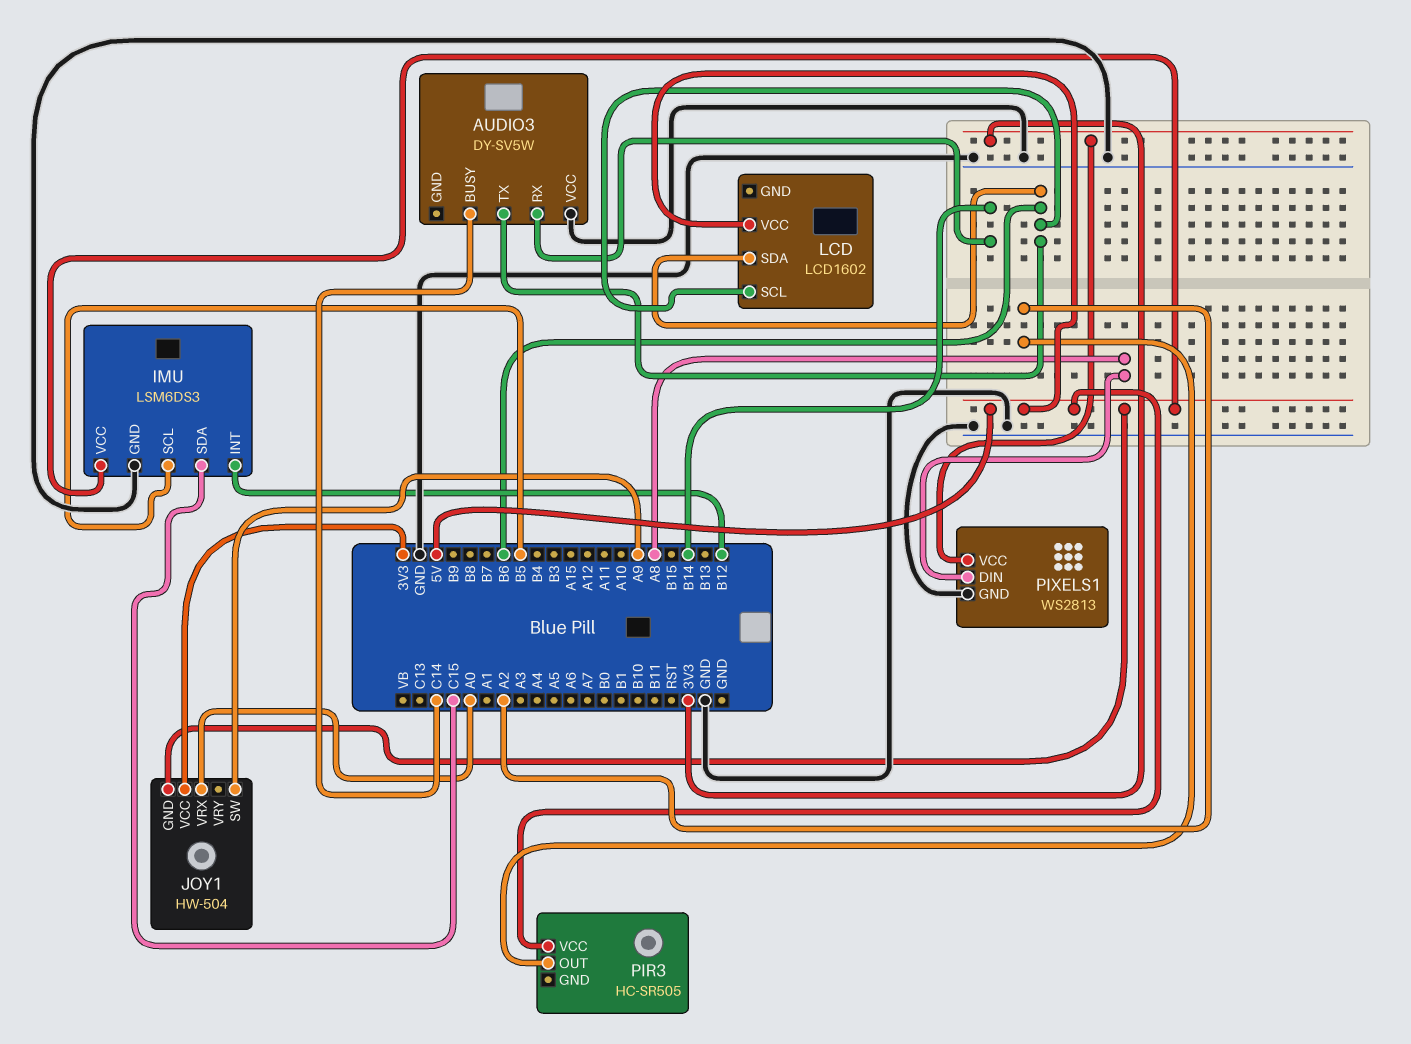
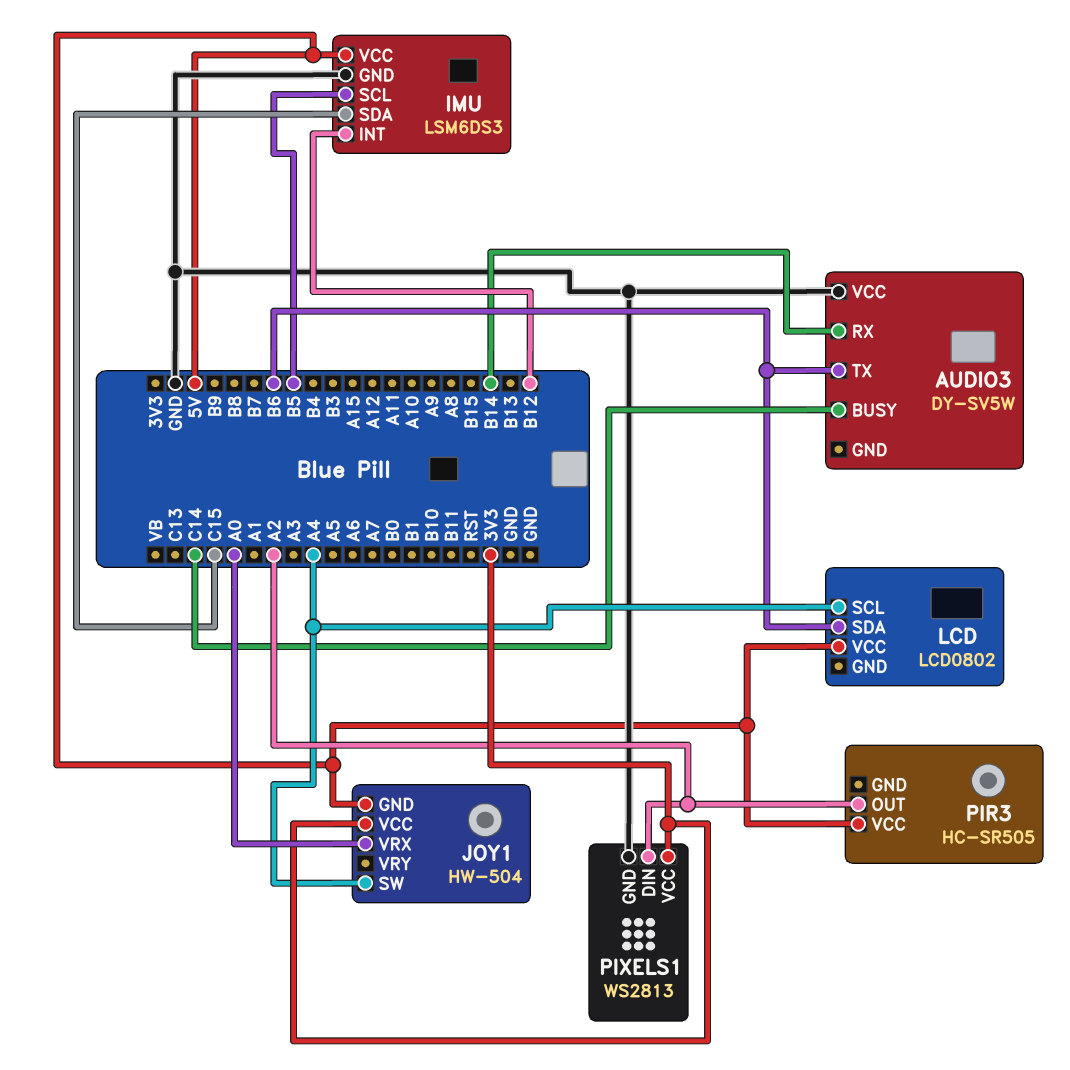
JOY1 pin SW: A9 -> A4
LCD: LCD1602 -> LCD0802
LCD pin SCL: B6 -> A4
PIXELS1 pin DIN: A8 -> A2

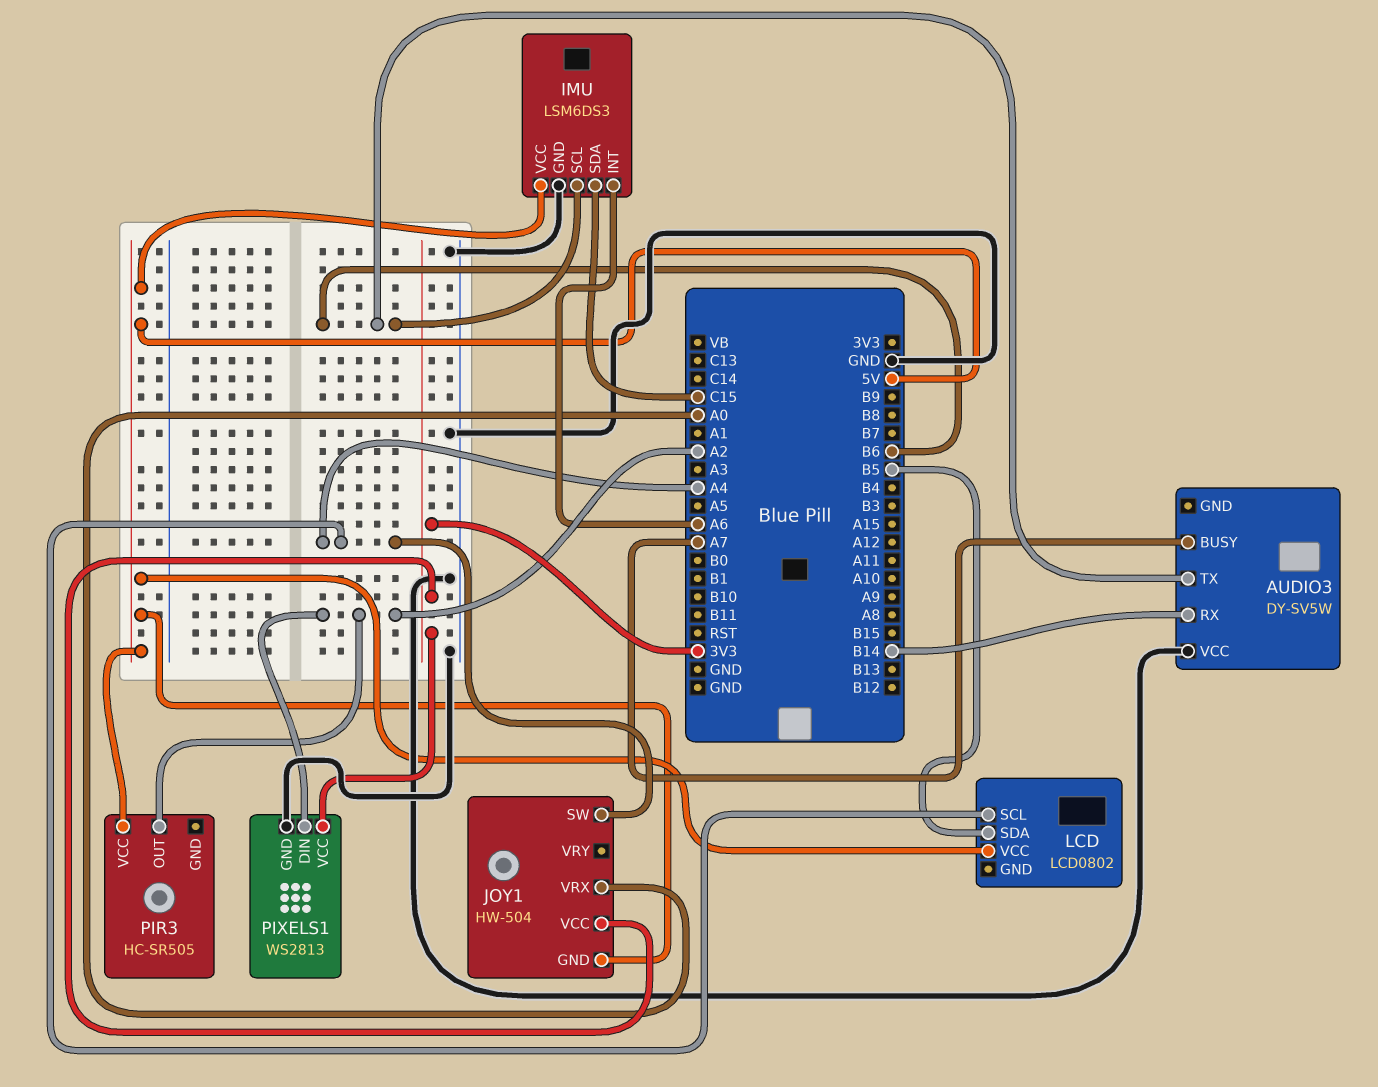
AUDIO3 pin BUSY: C14 -> A7
IMU pin INT: B12 -> A6
IMU pin SCL: B5 -> B6
LCD pin SDA: B6 -> B5

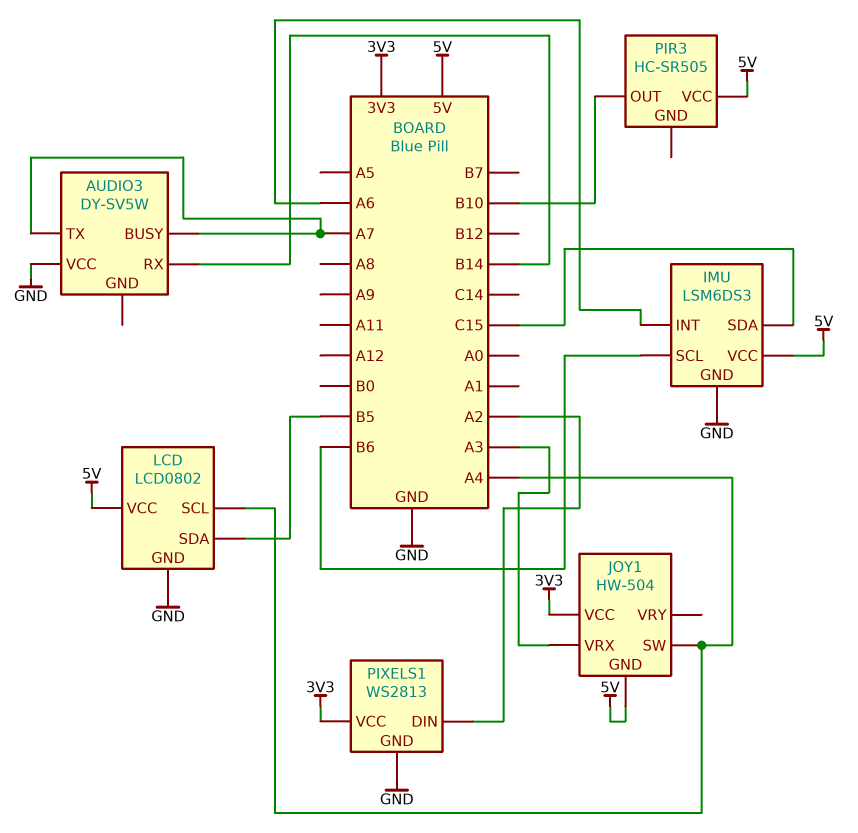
AUDIO3 pin TX: B6 -> A7
JOY1 pin VRX: A0 -> A3
LCD pin GND: none -> GND
PIR3 pin OUT: A2 -> B10

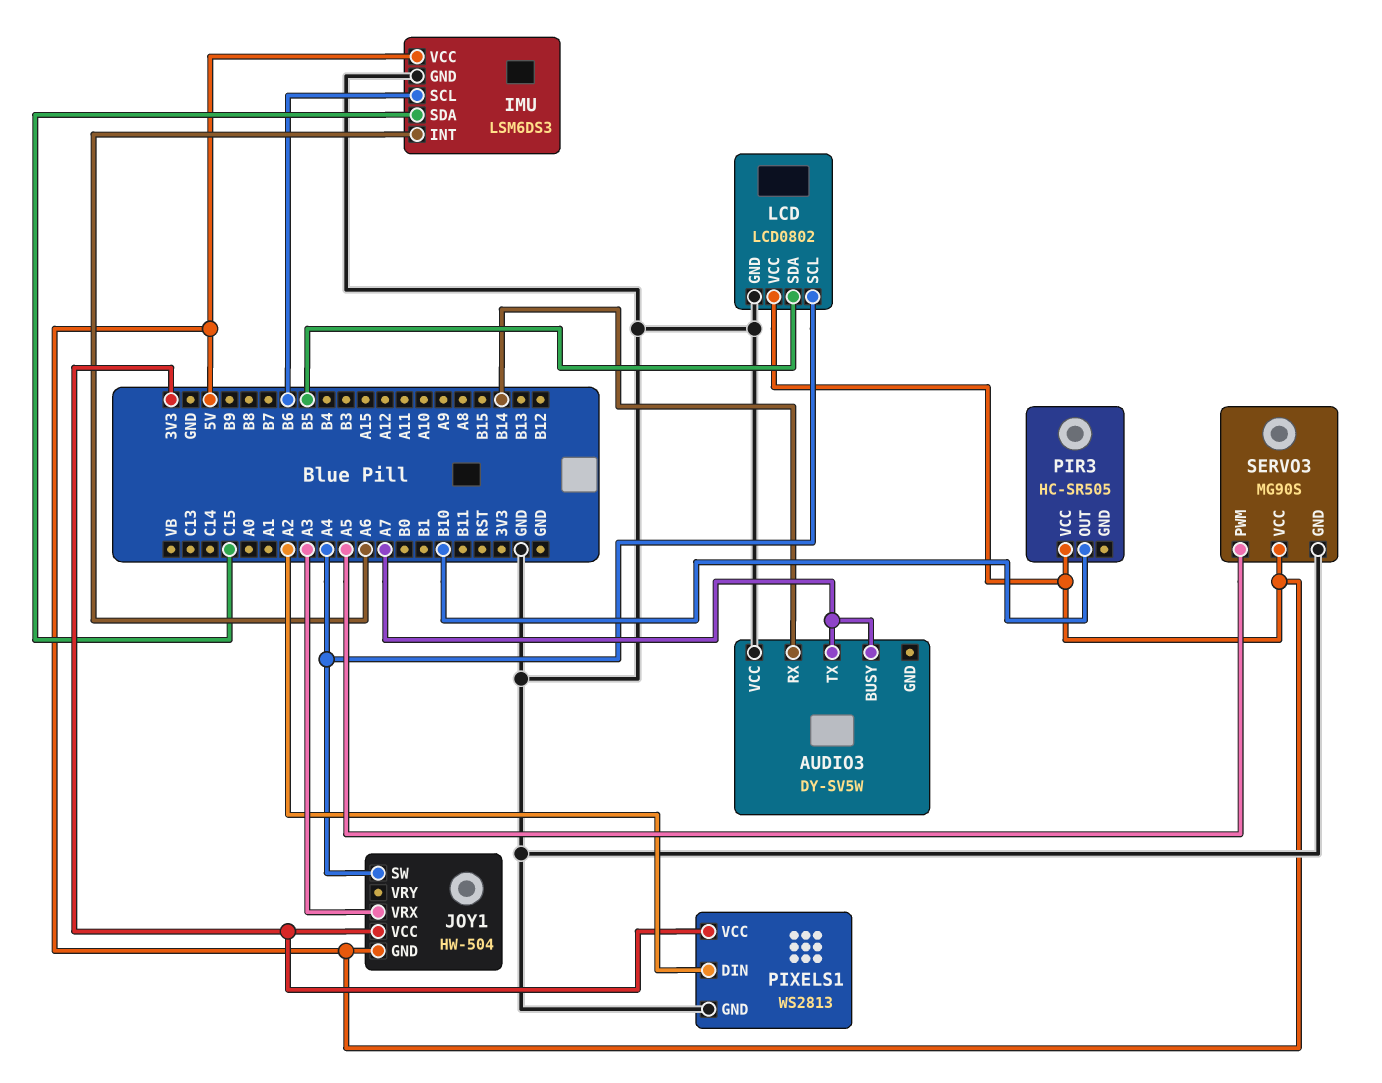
SERVO3: none -> MG90S
SERVO3 pin GND: none -> GND
SERVO3 pin PWM: none -> A5
SERVO3 pin VCC: none -> 5V

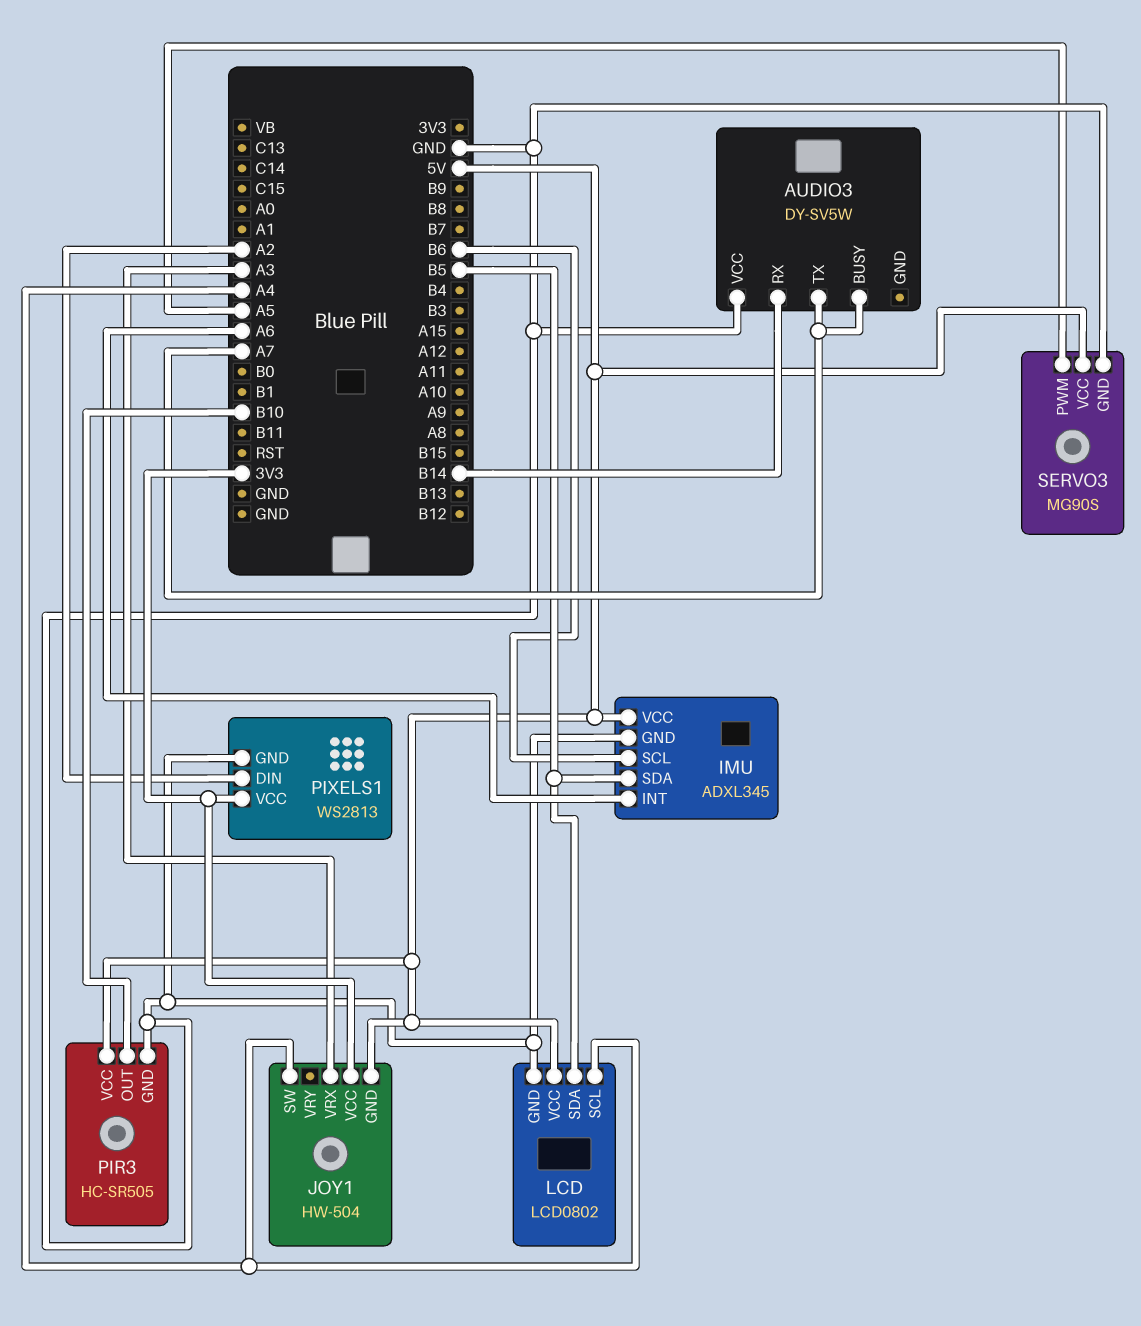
IMU: LSM6DS3 -> ADXL345
IMU pin SDA: C15 -> B5
PIR3 pin GND: none -> GND

